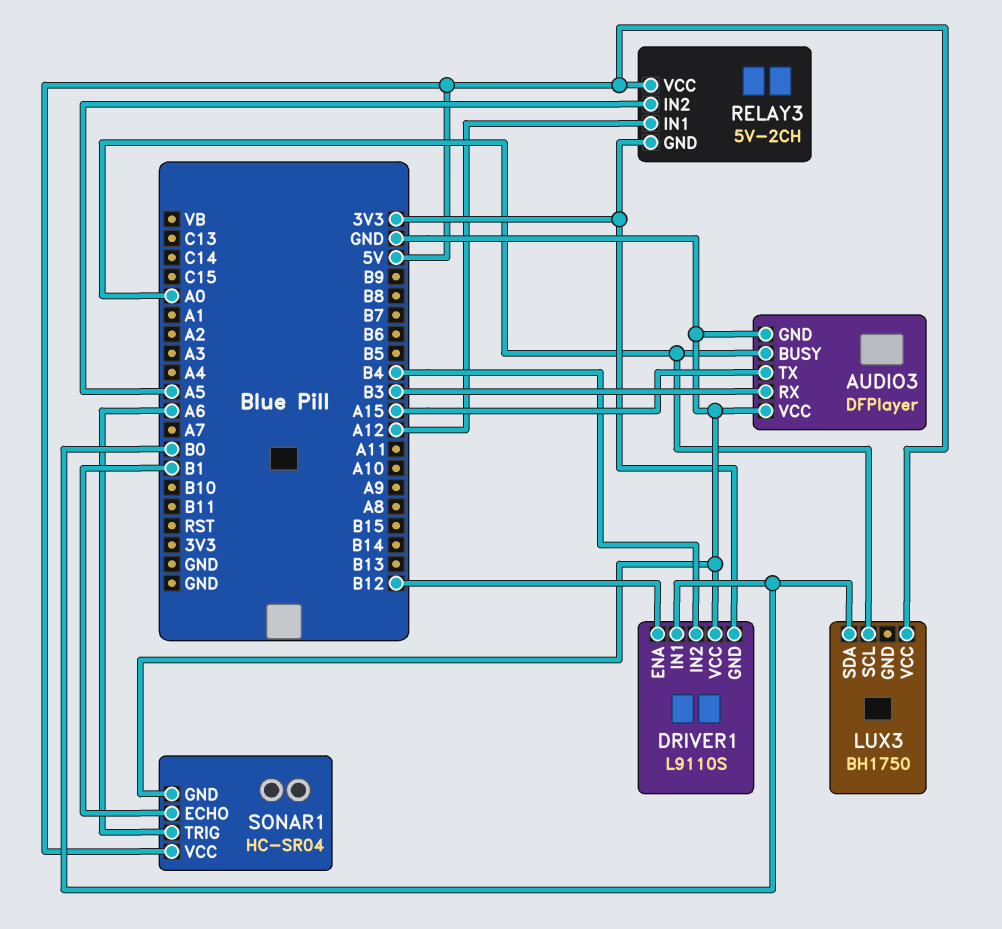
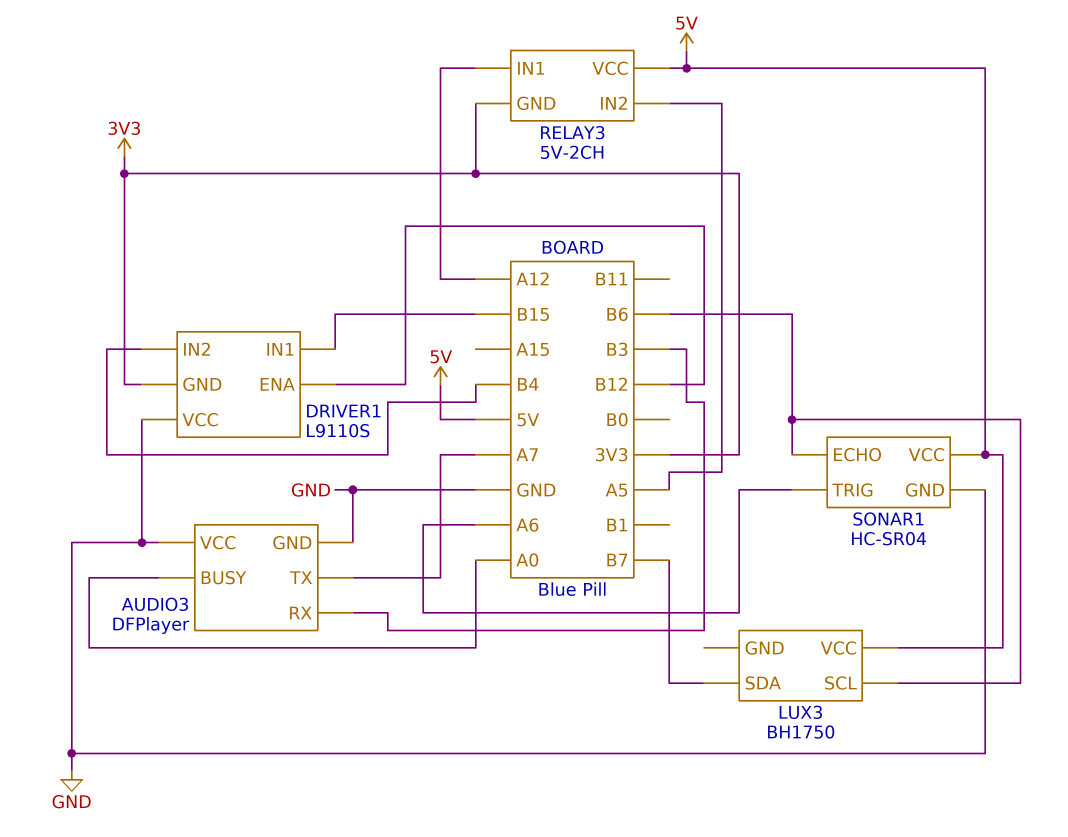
AUDIO3 pin TX: A15 -> A7
DRIVER1 pin IN1: B0 -> B15
LUX3 pin SCL: A0 -> B6
LUX3 pin SDA: B0 -> B7
SONAR1 pin ECHO: B1 -> B6

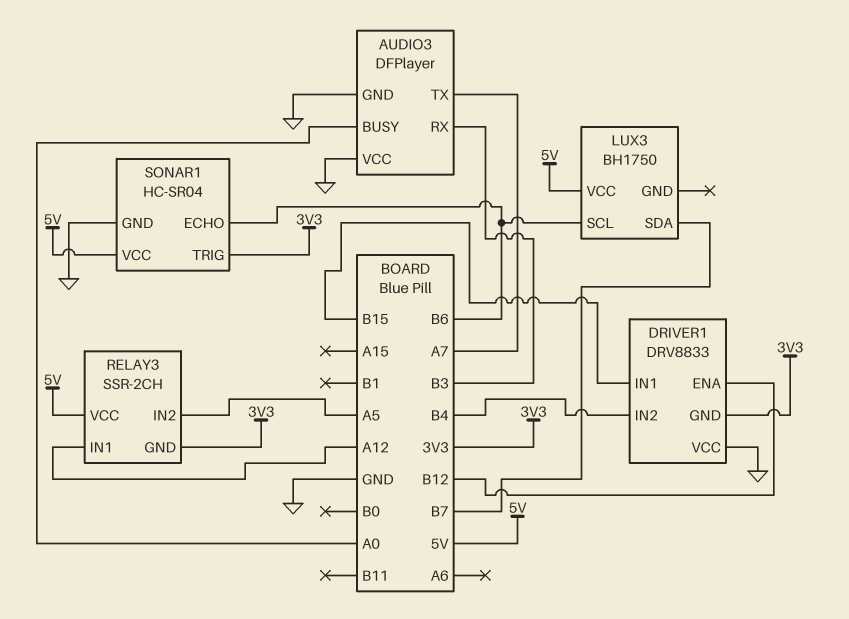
DRIVER1: L9110S -> DRV8833
RELAY3: 5V-2CH -> SSR-2CH
SONAR1 pin TRIG: A6 -> 3V3

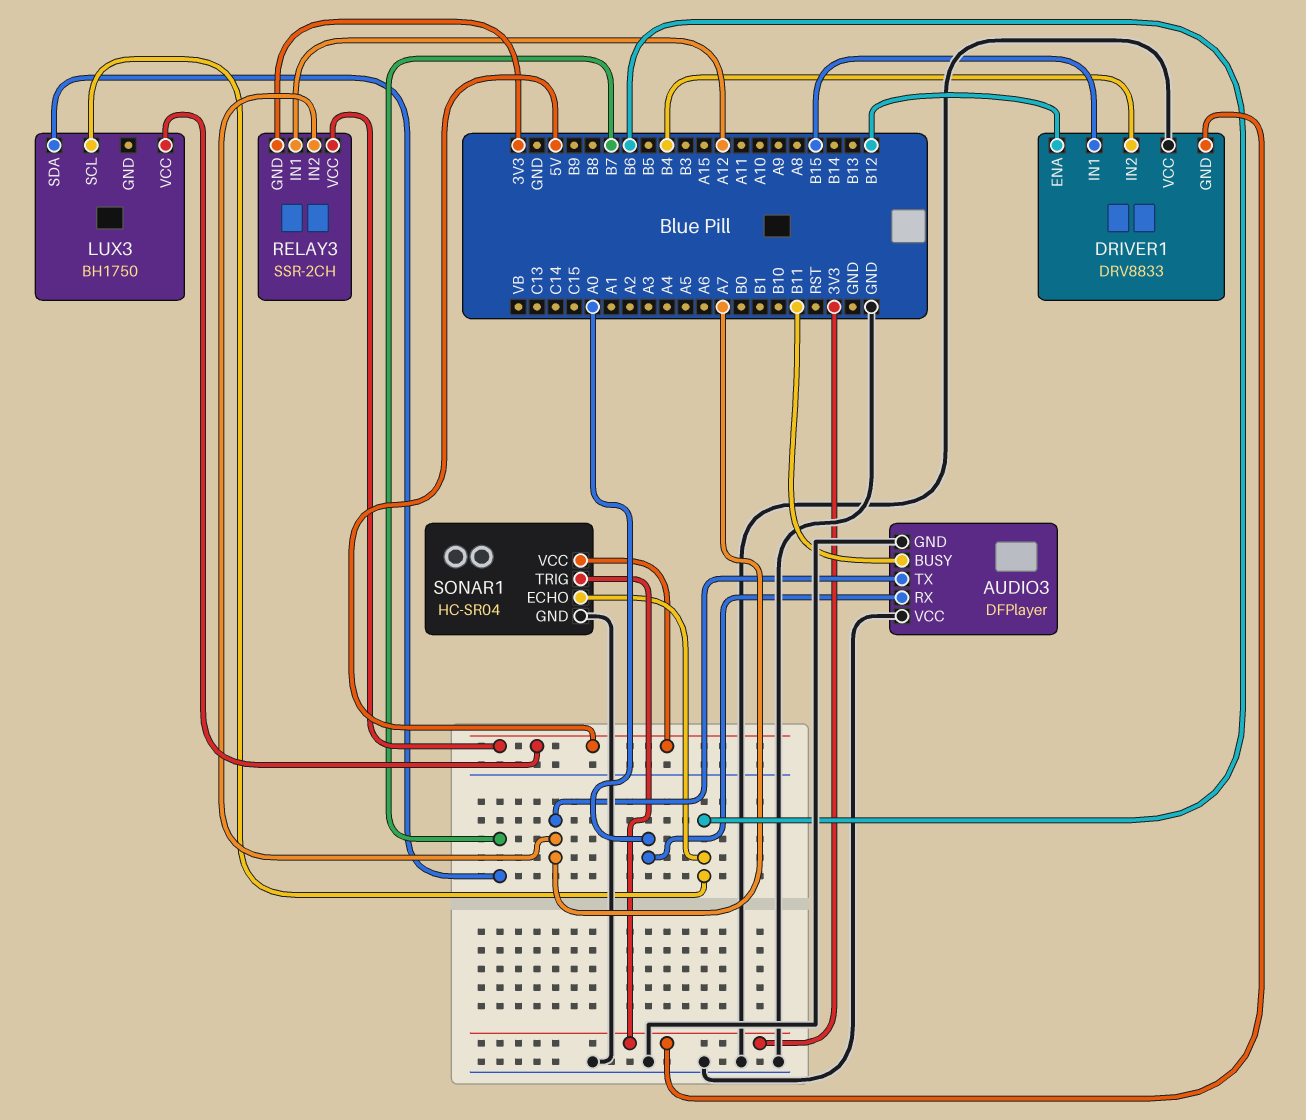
AUDIO3 pin BUSY: A0 -> B11
AUDIO3 pin RX: B3 -> A0
RELAY3 pin IN2: A5 -> A7

